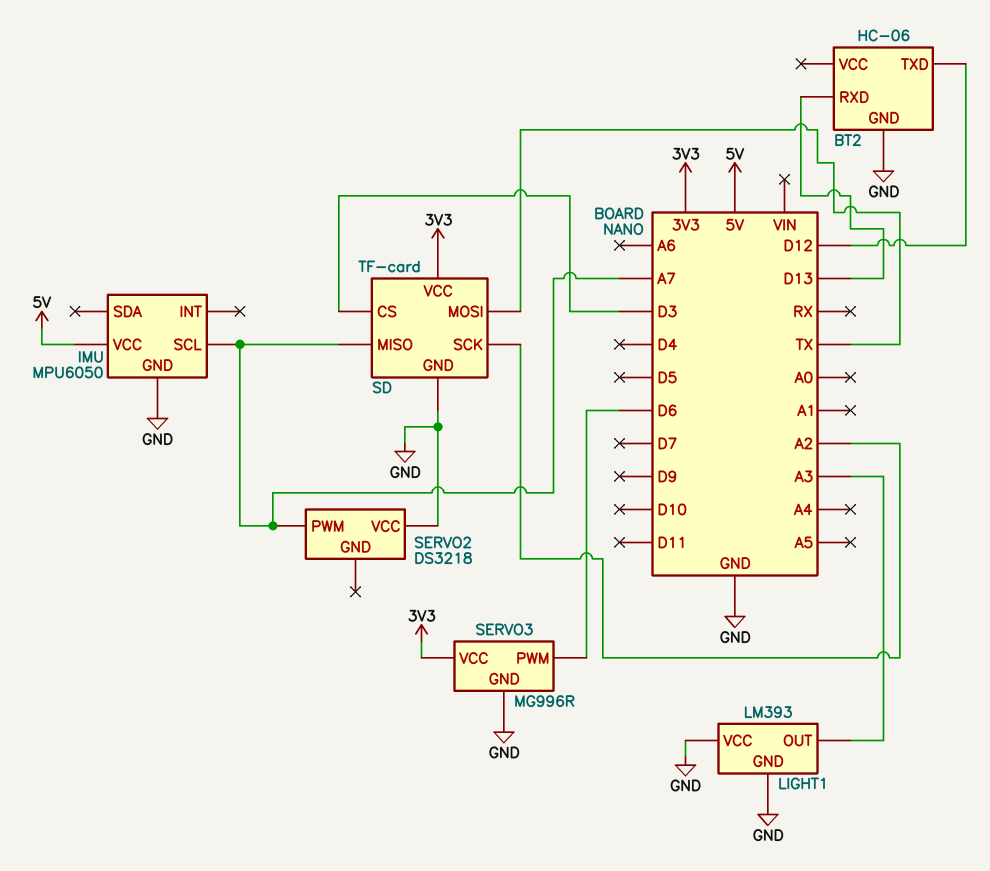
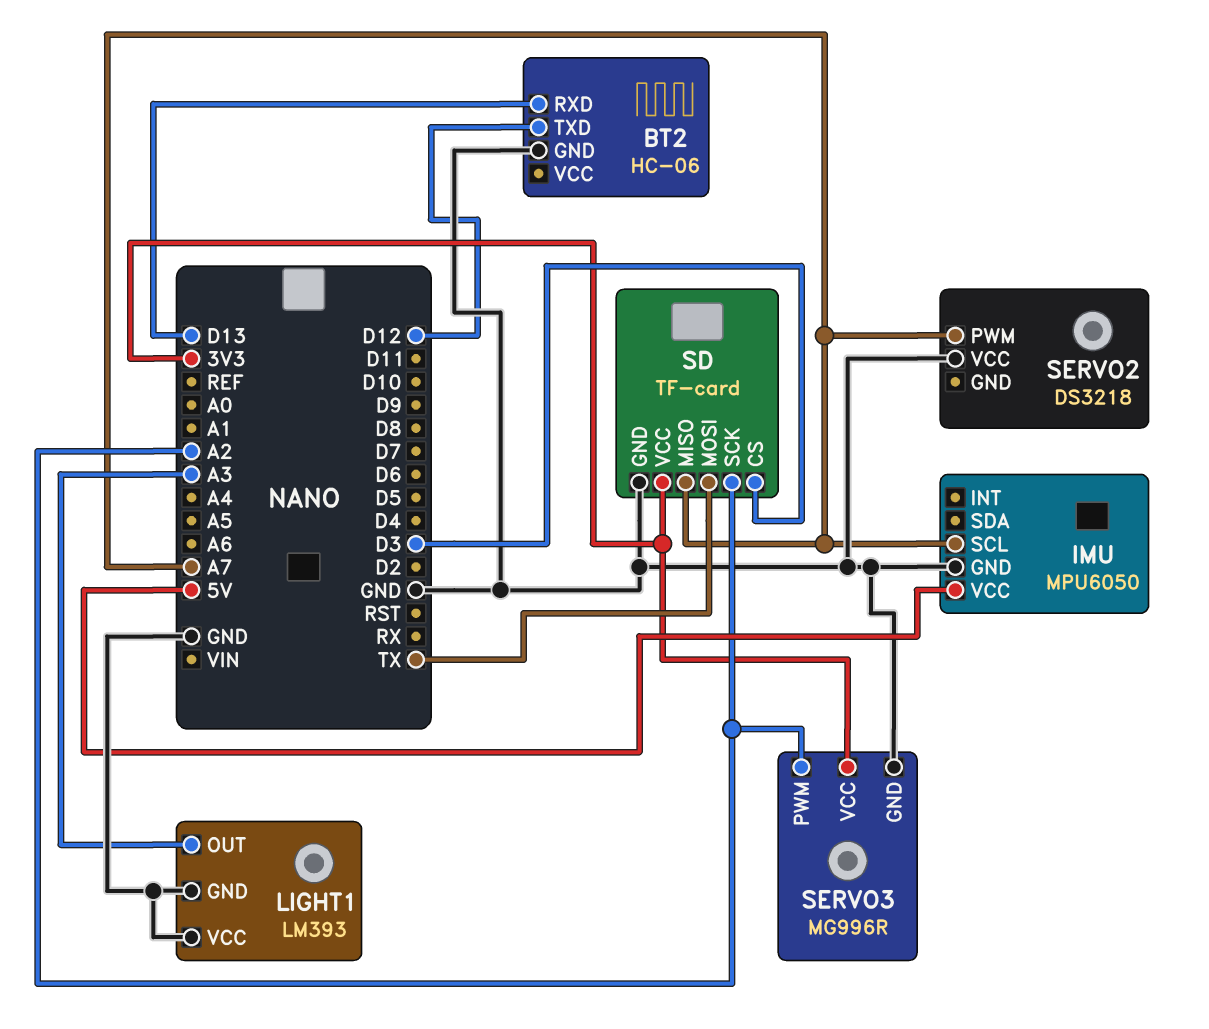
SERVO3 pin PWM: D6 -> A2

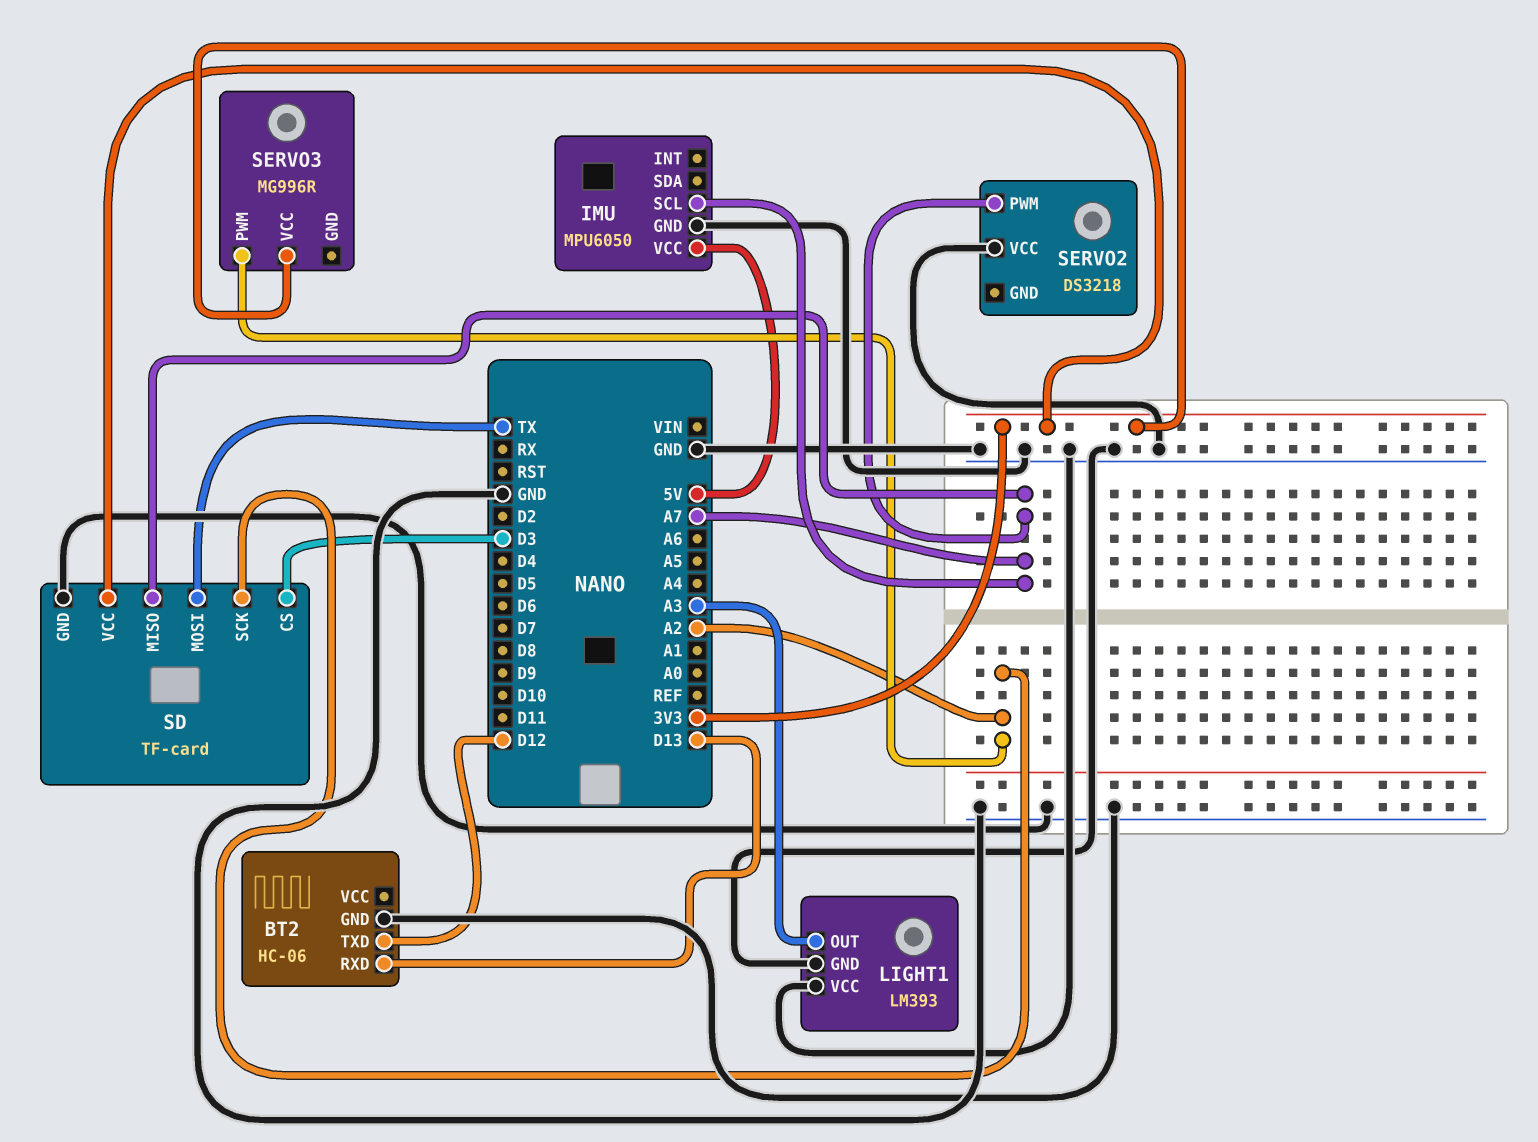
SERVO3 pin GND: GND -> none

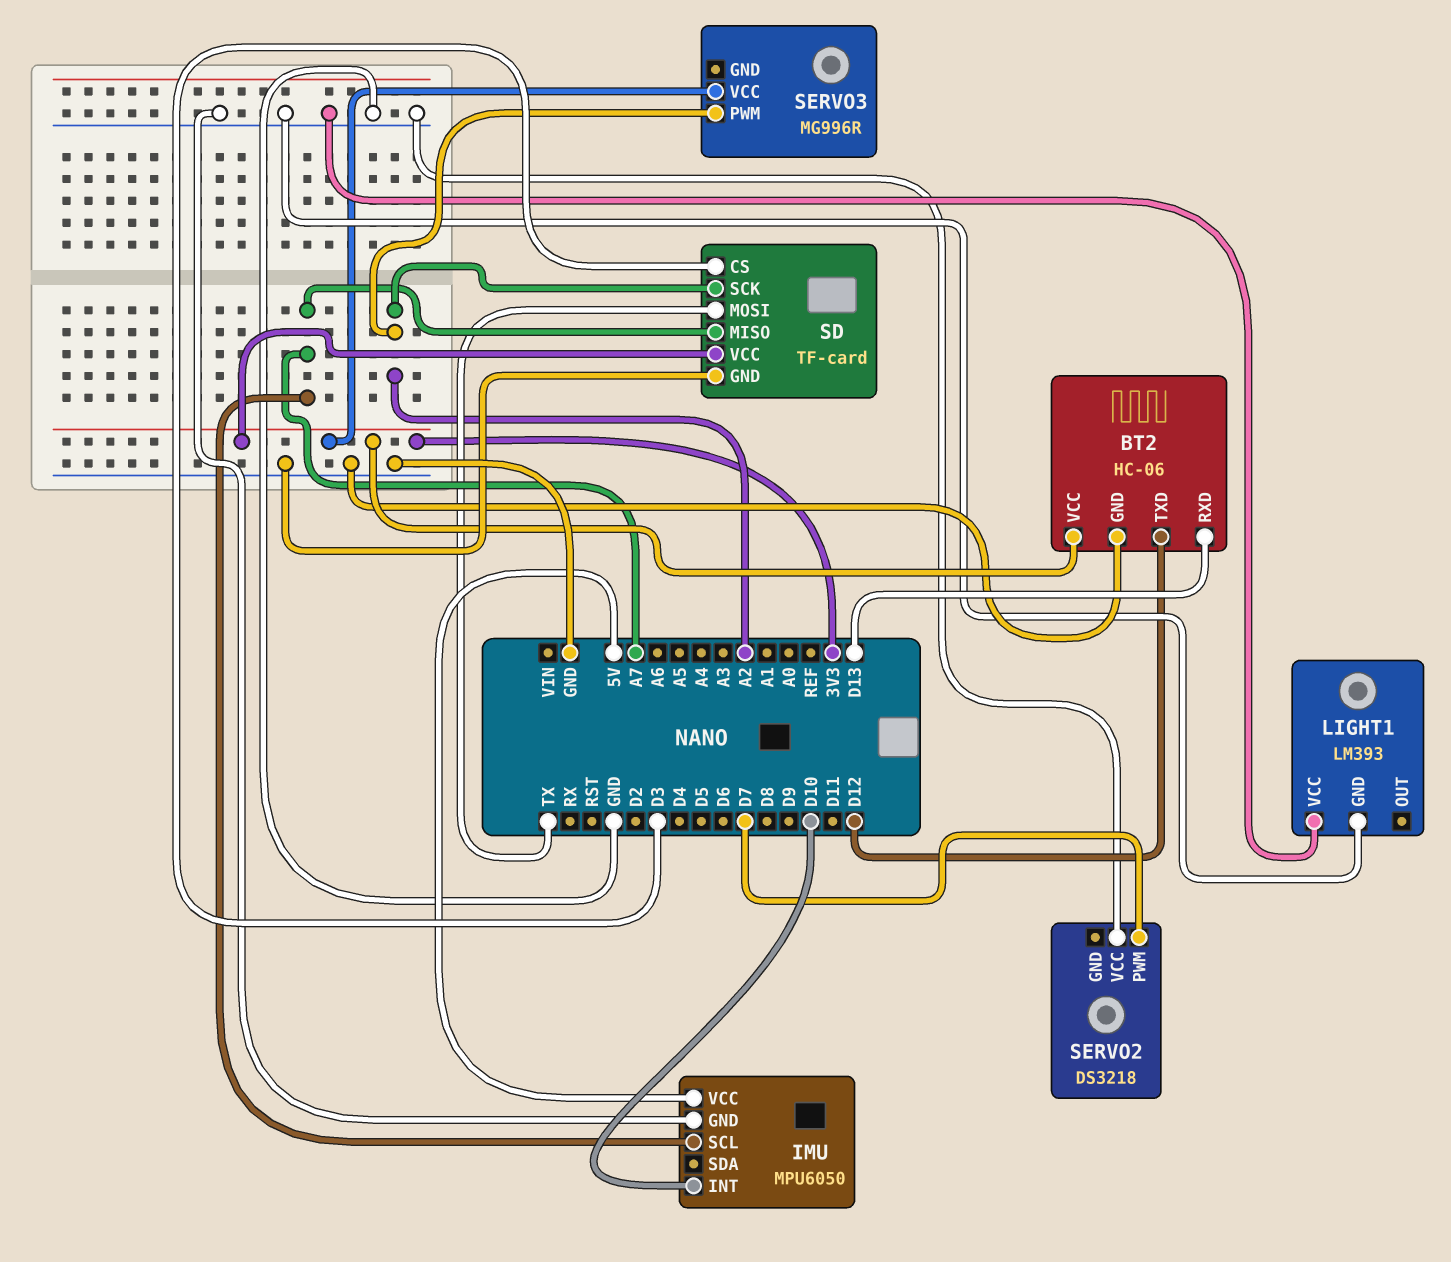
BT2 pin VCC: none -> 3V3
IMU pin INT: none -> D10
LIGHT1 pin OUT: A3 -> none
SERVO2 pin PWM: A7 -> D7

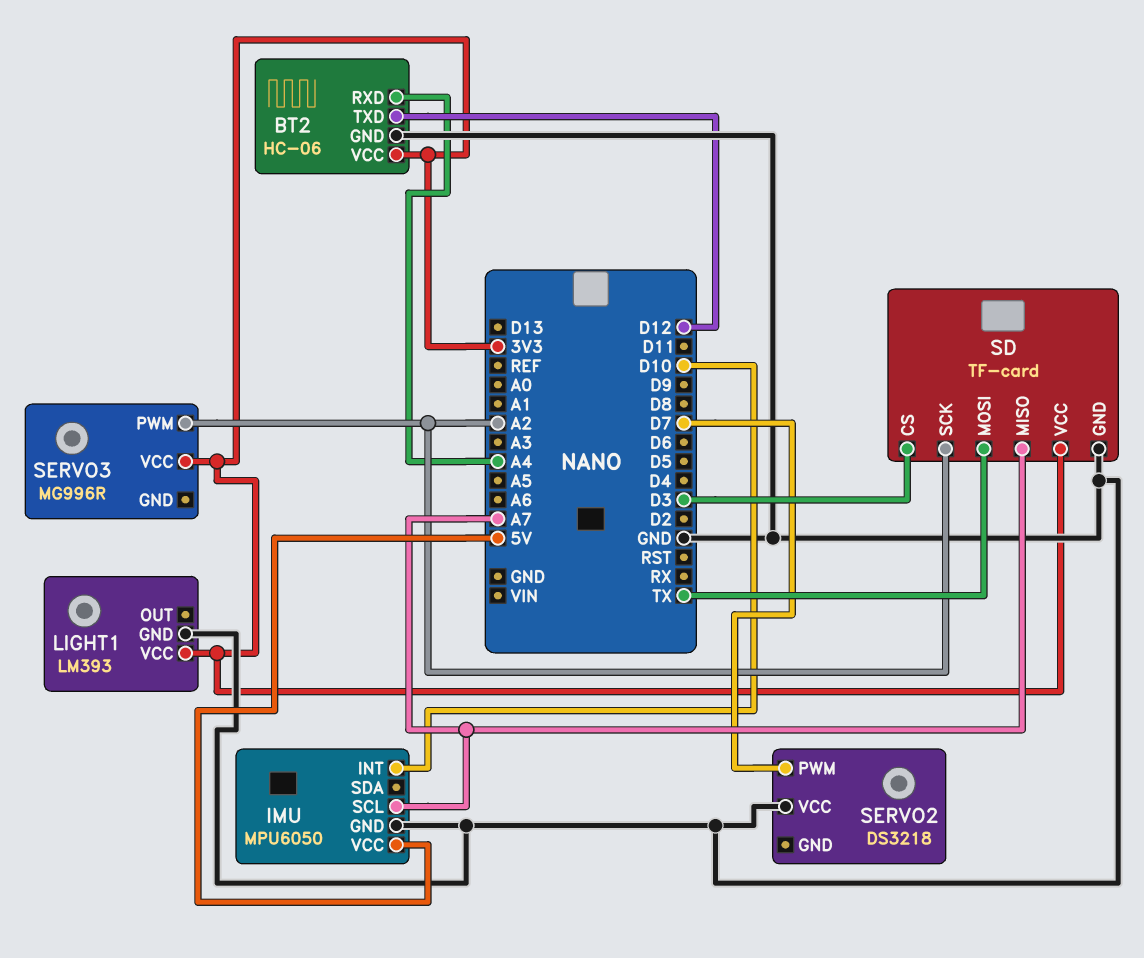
BT2 pin RXD: D13 -> A4
LIGHT1 pin VCC: GND -> 3V3

